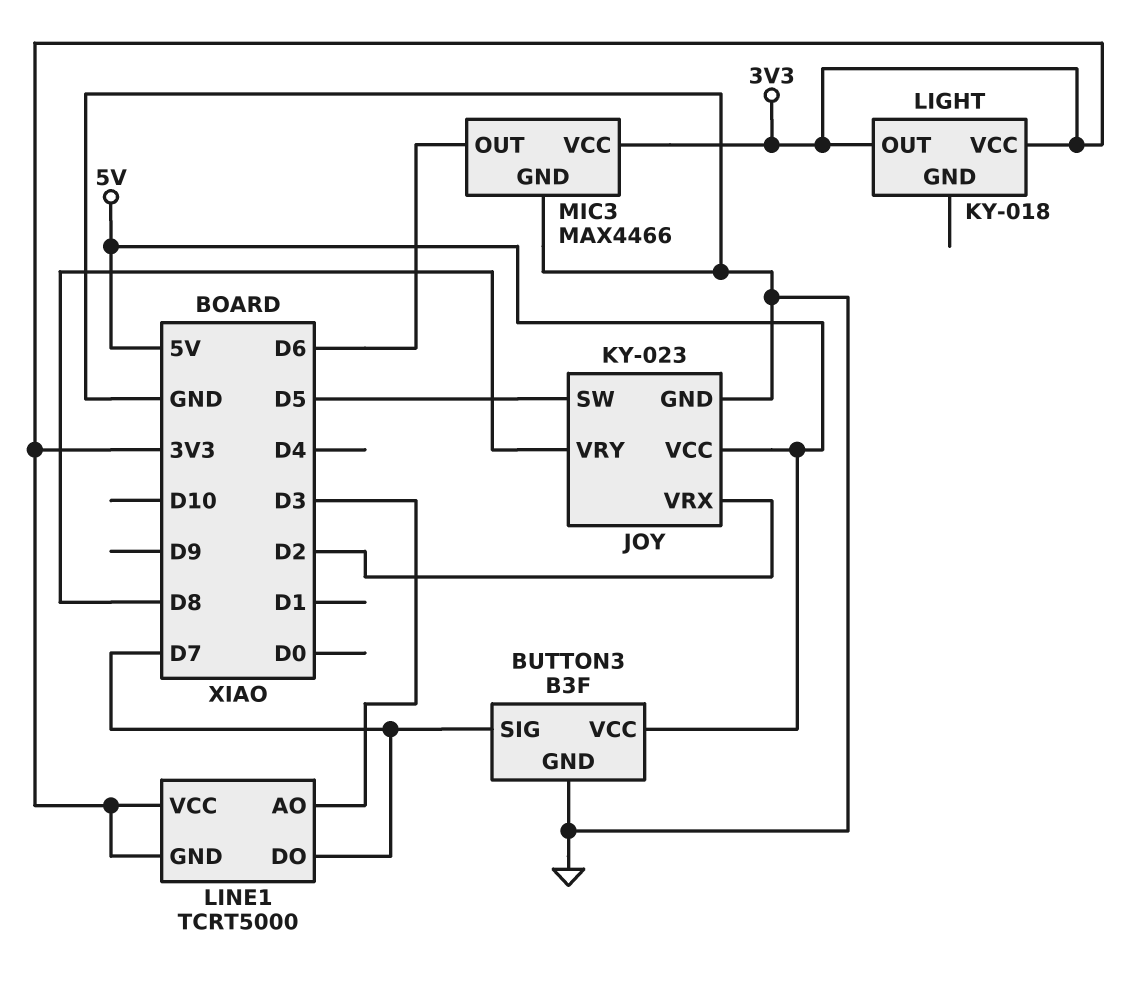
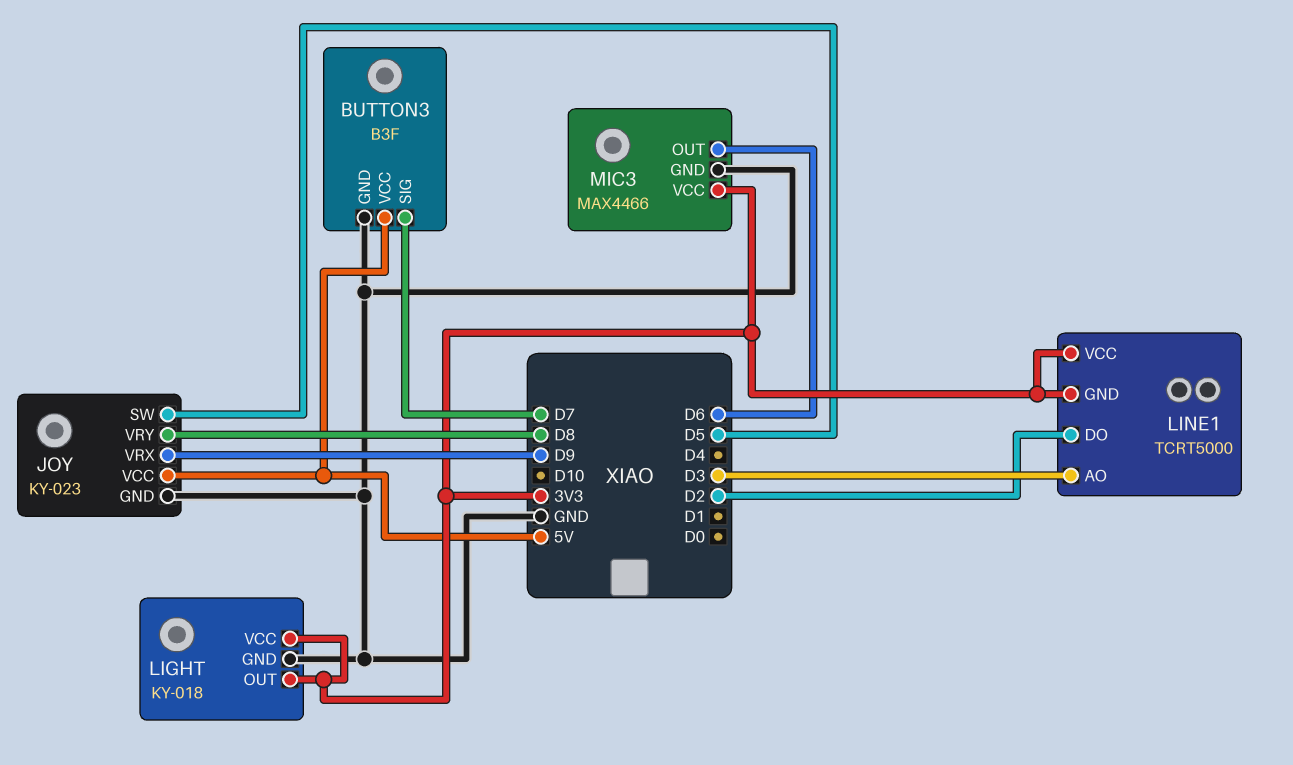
JOY pin VRX: D2 -> D9
LIGHT pin GND: none -> GND
LINE1 pin DO: D7 -> D2

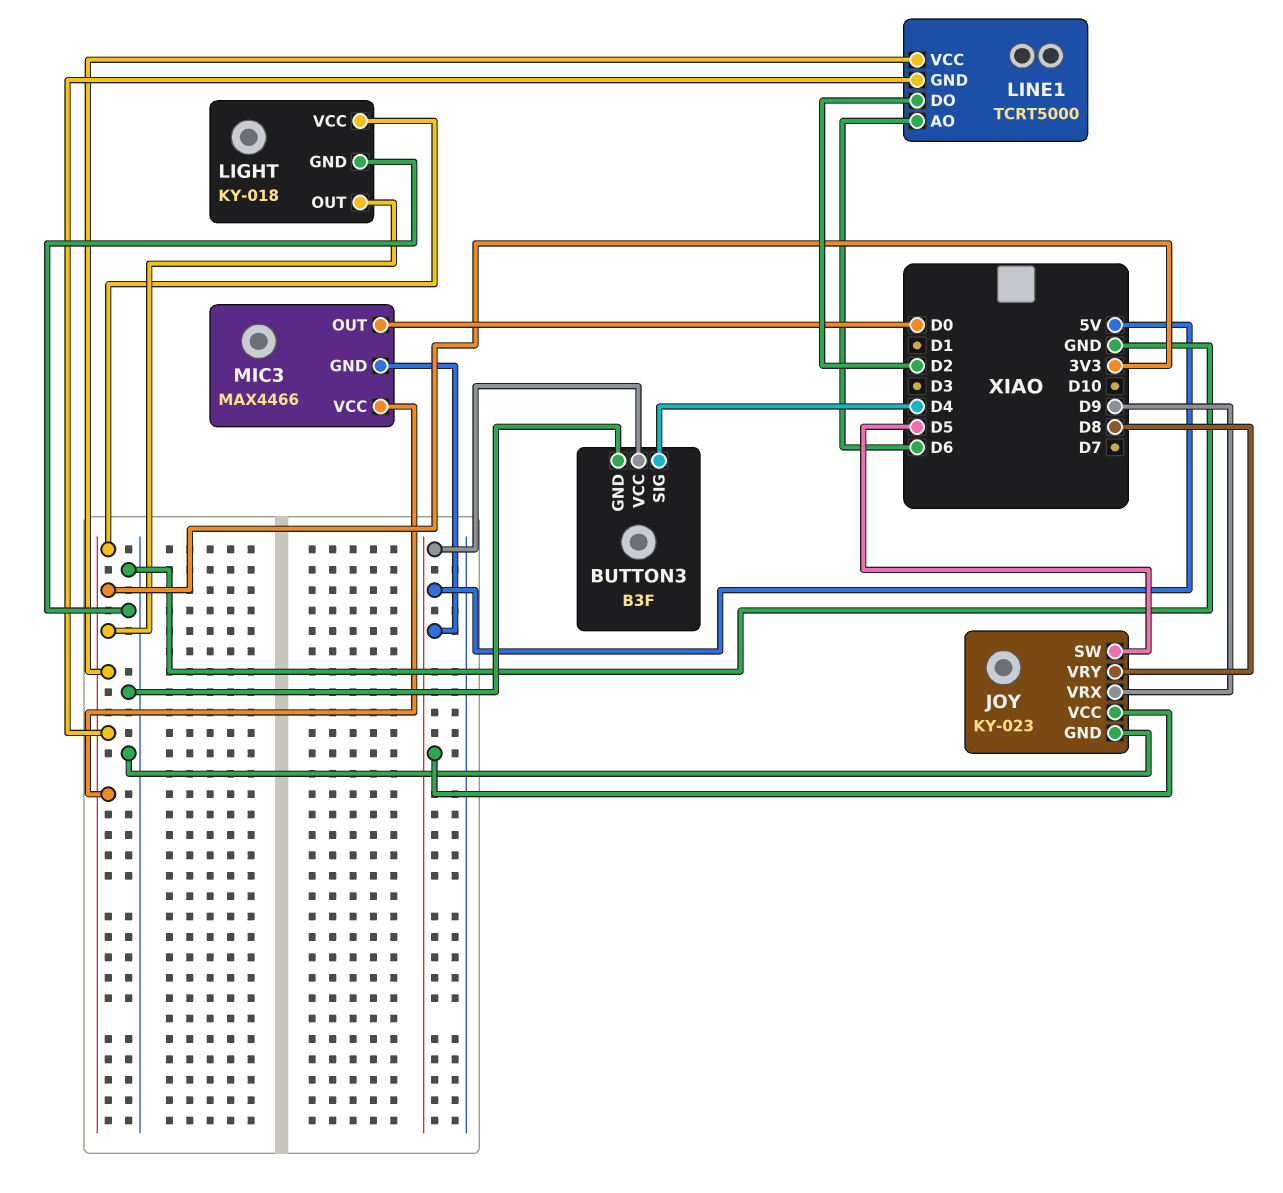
BUTTON3 pin SIG: D7 -> D4
LINE1 pin AO: D3 -> D6
MIC3 pin GND: GND -> 5V
MIC3 pin OUT: D6 -> D0

